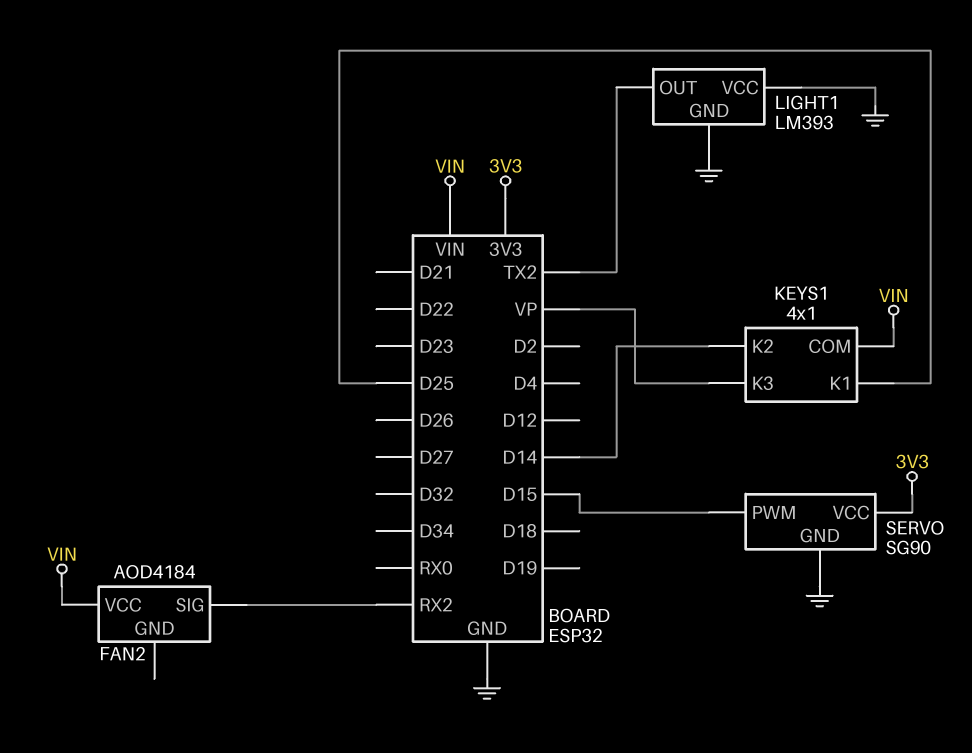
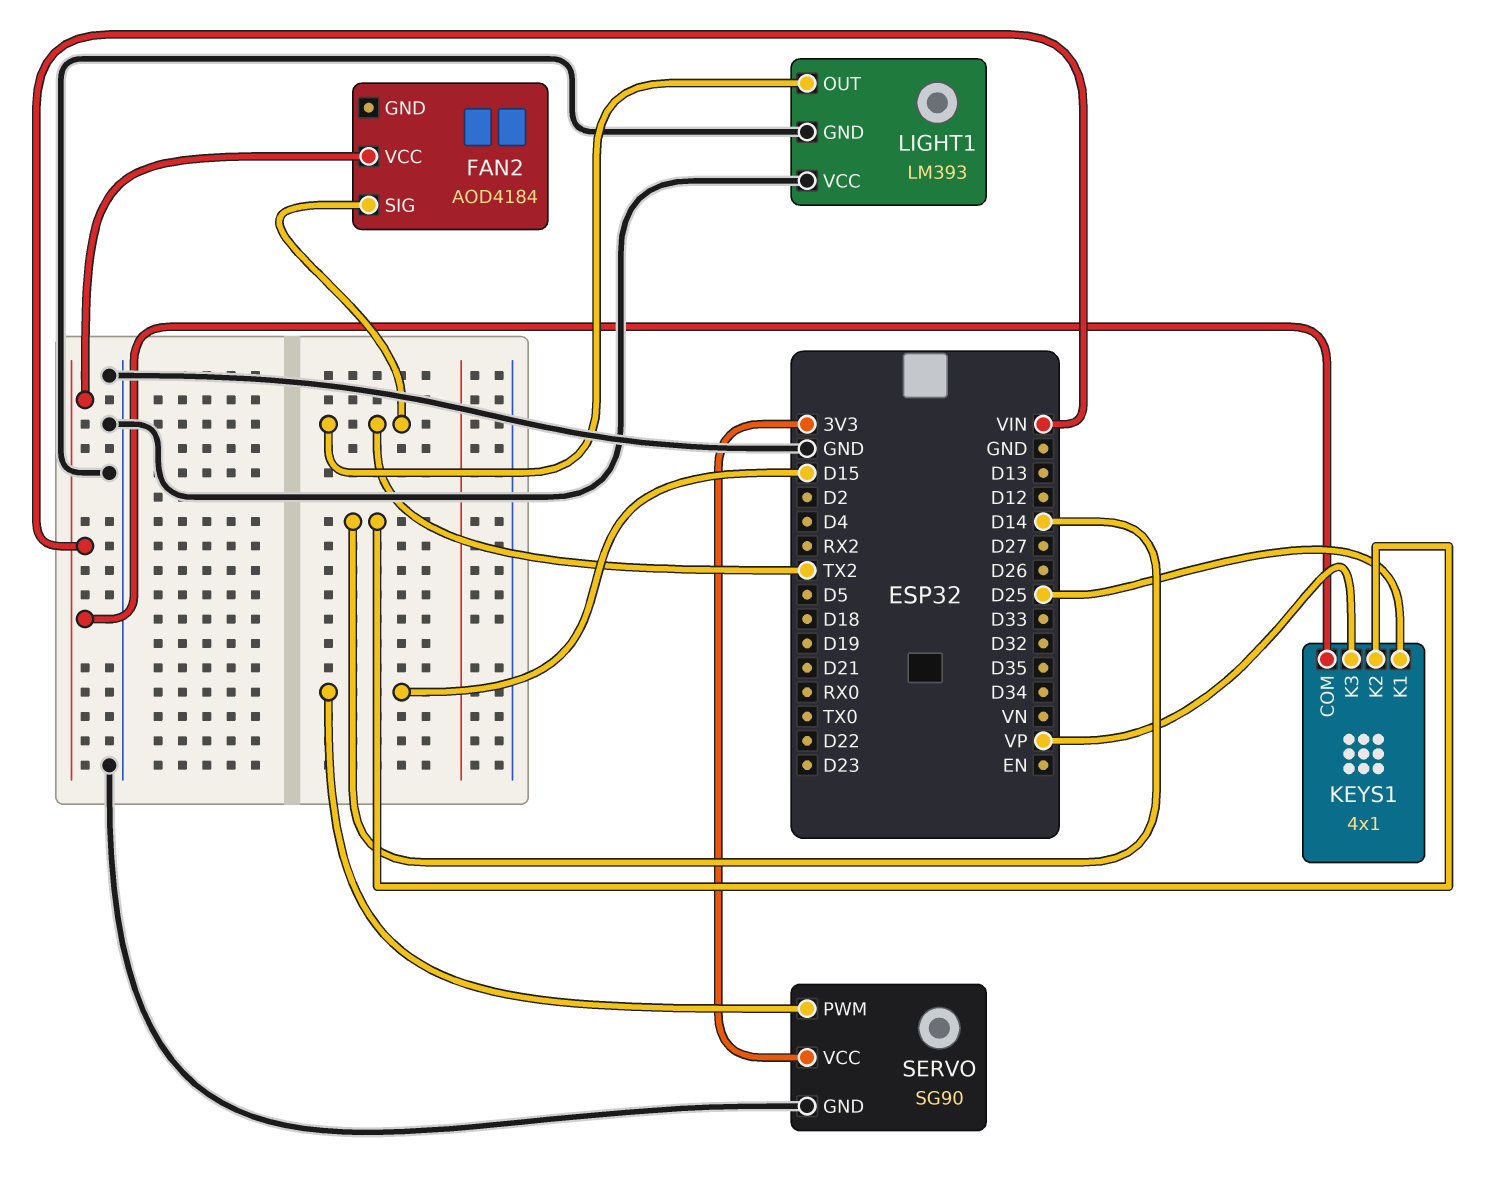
FAN2 pin SIG: RX2 -> TX2

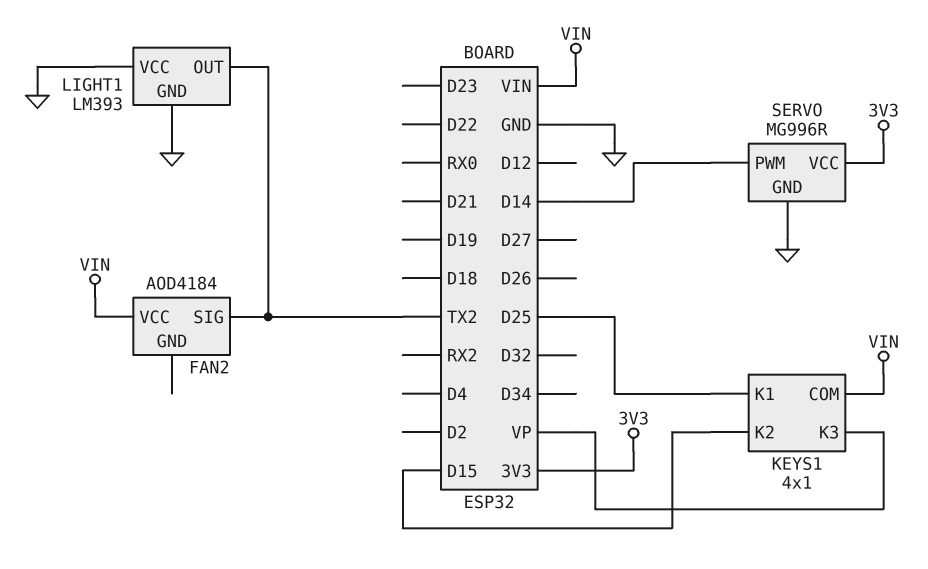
KEYS1 pin K2: D14 -> D15
SERVO: SG90 -> MG996R
SERVO pin PWM: D15 -> D14

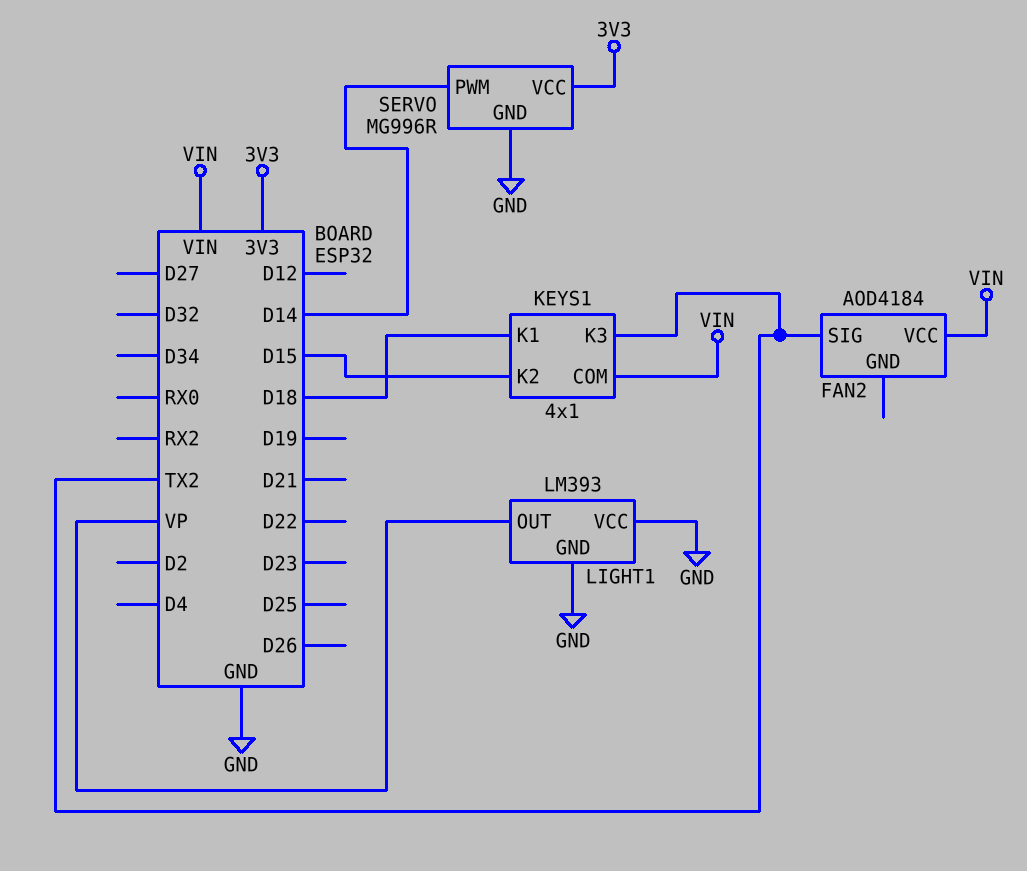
KEYS1 pin K1: D25 -> D18
KEYS1 pin K3: VP -> TX2
LIGHT1 pin OUT: TX2 -> VP

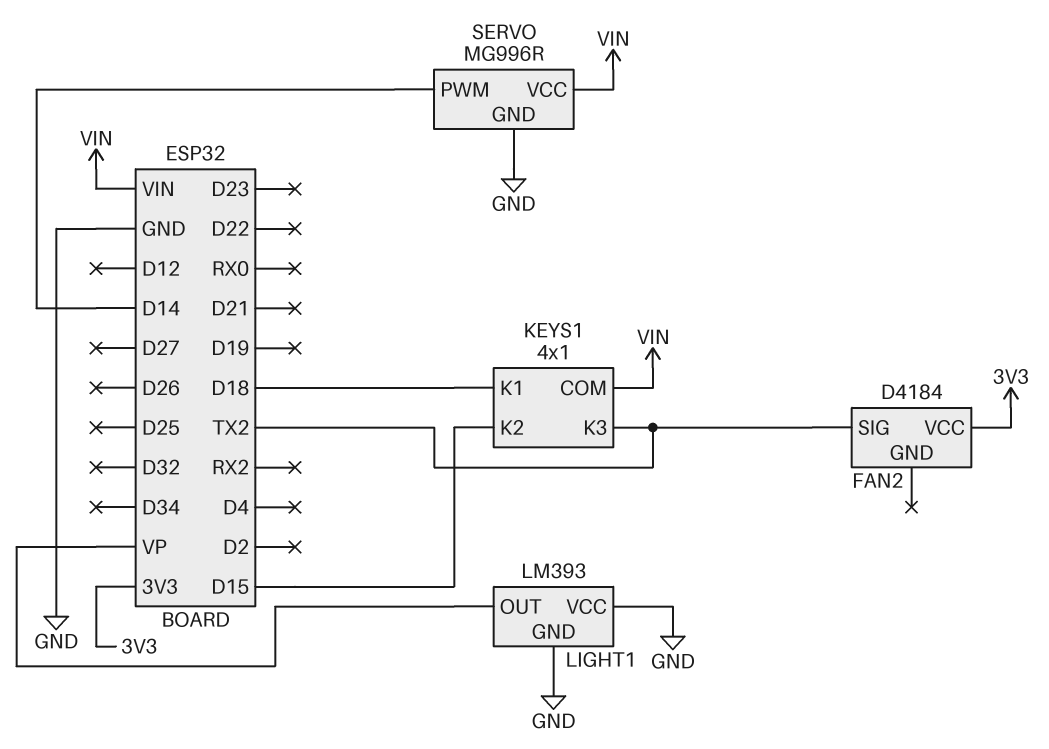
FAN2: AOD4184 -> D4184
FAN2 pin VCC: VIN -> 3V3
SERVO pin VCC: 3V3 -> VIN

